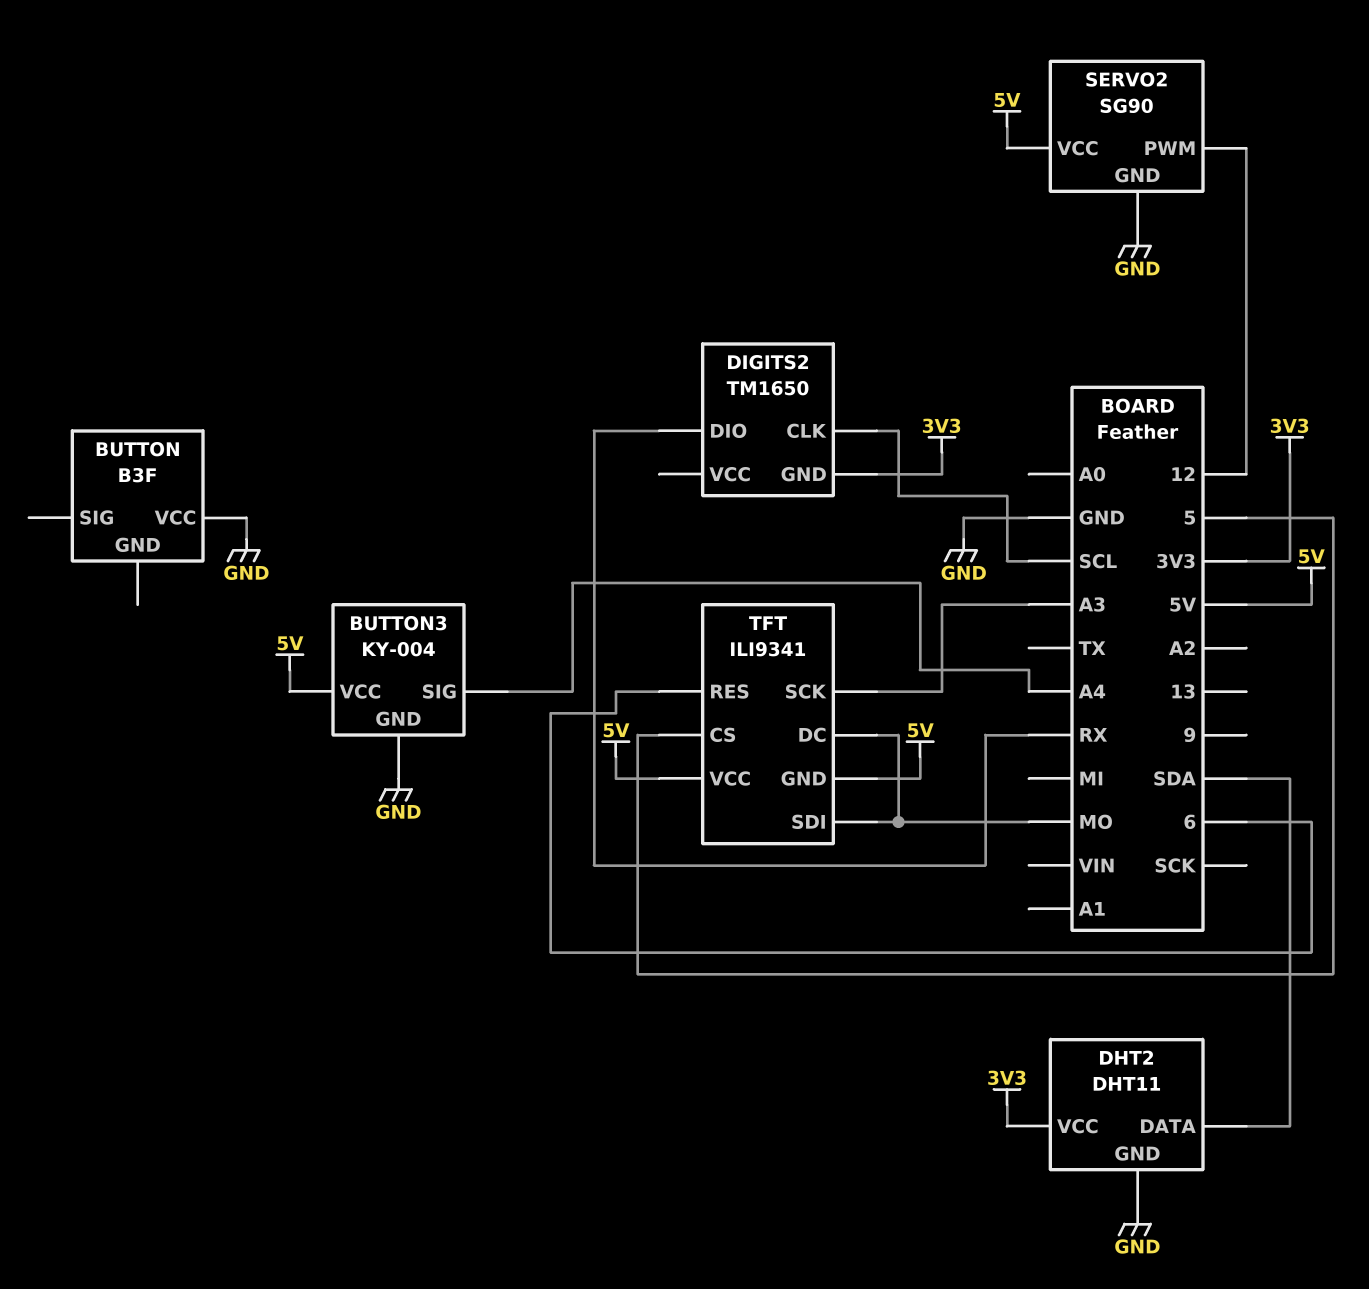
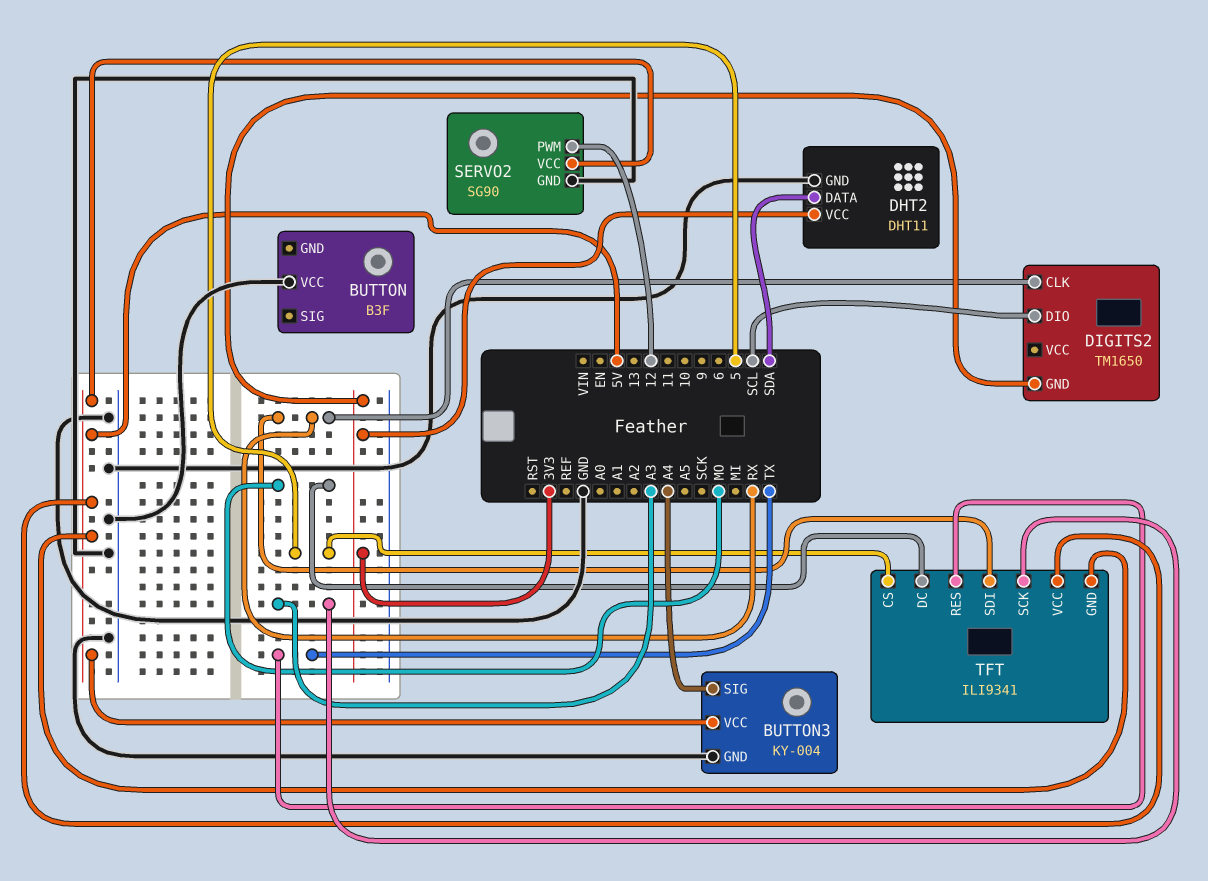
DIGITS2 pin CLK: SCL -> RX
DIGITS2 pin DIO: RX -> SCL
TFT pin RES: 6 -> TX
TFT pin SDI: MO -> RX

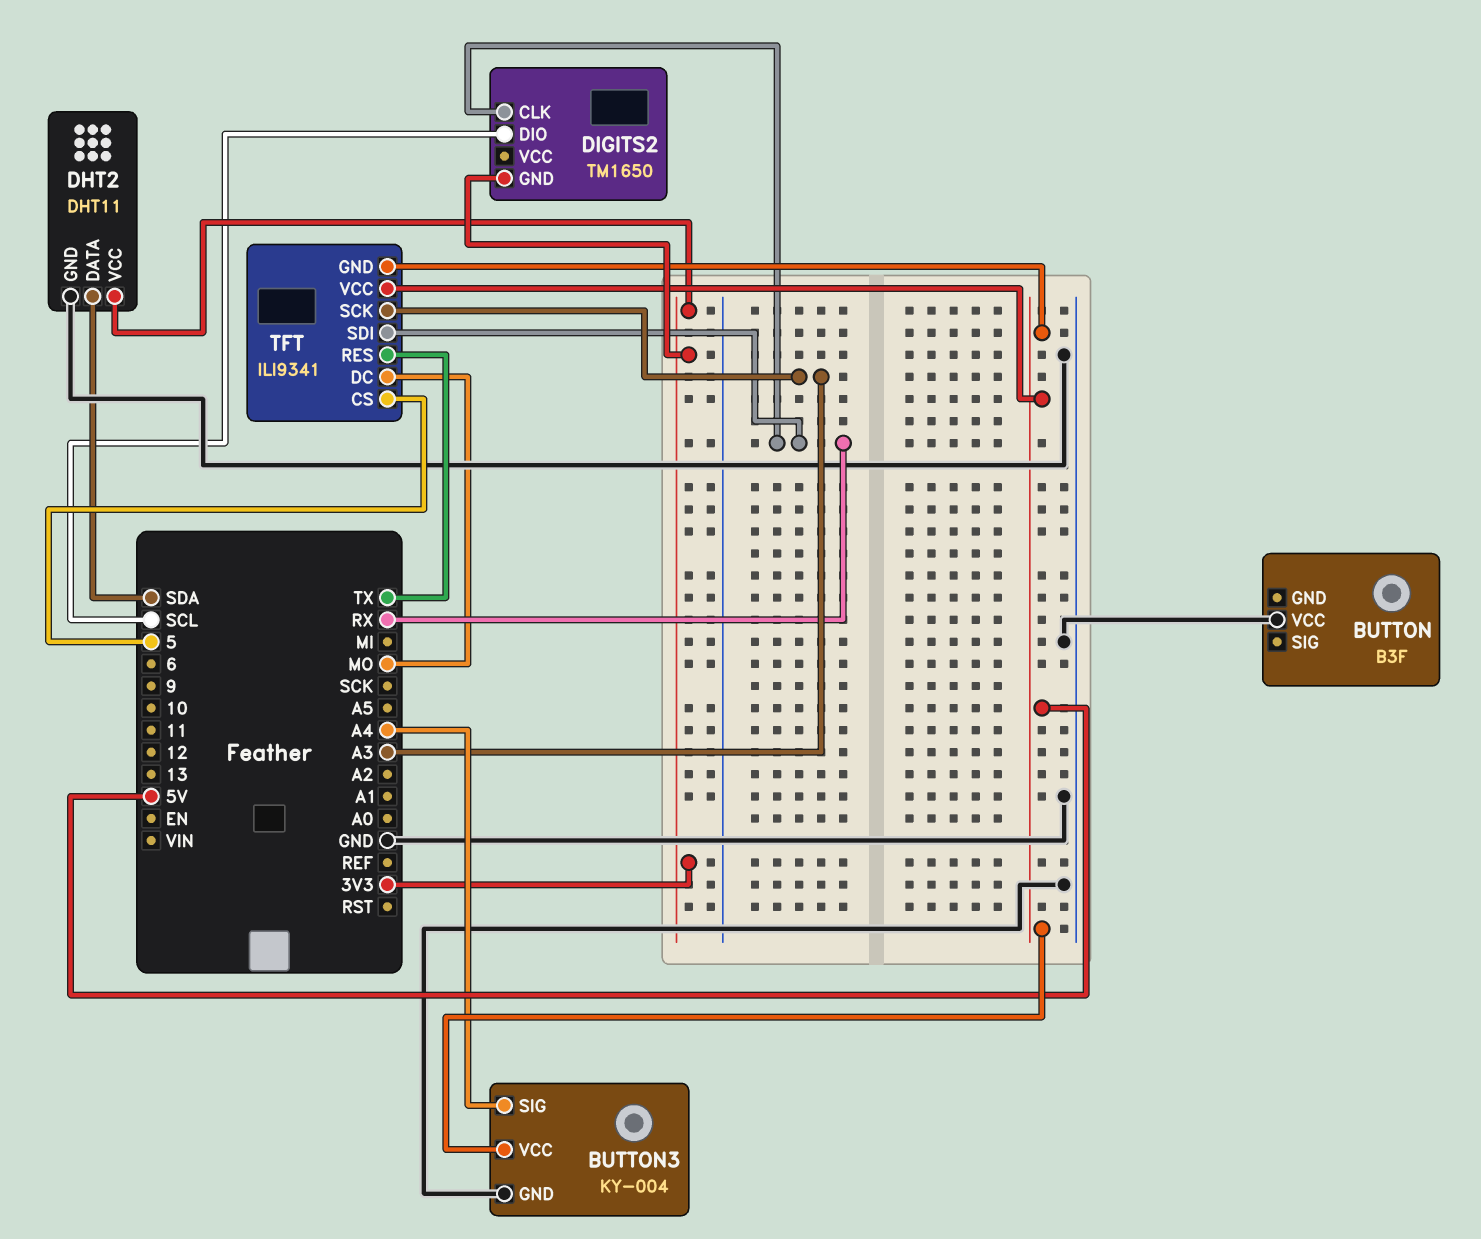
SERVO2: SG90 -> none
SERVO2 pin GND: GND -> none
SERVO2 pin PWM: 12 -> none
SERVO2 pin VCC: 5V -> none

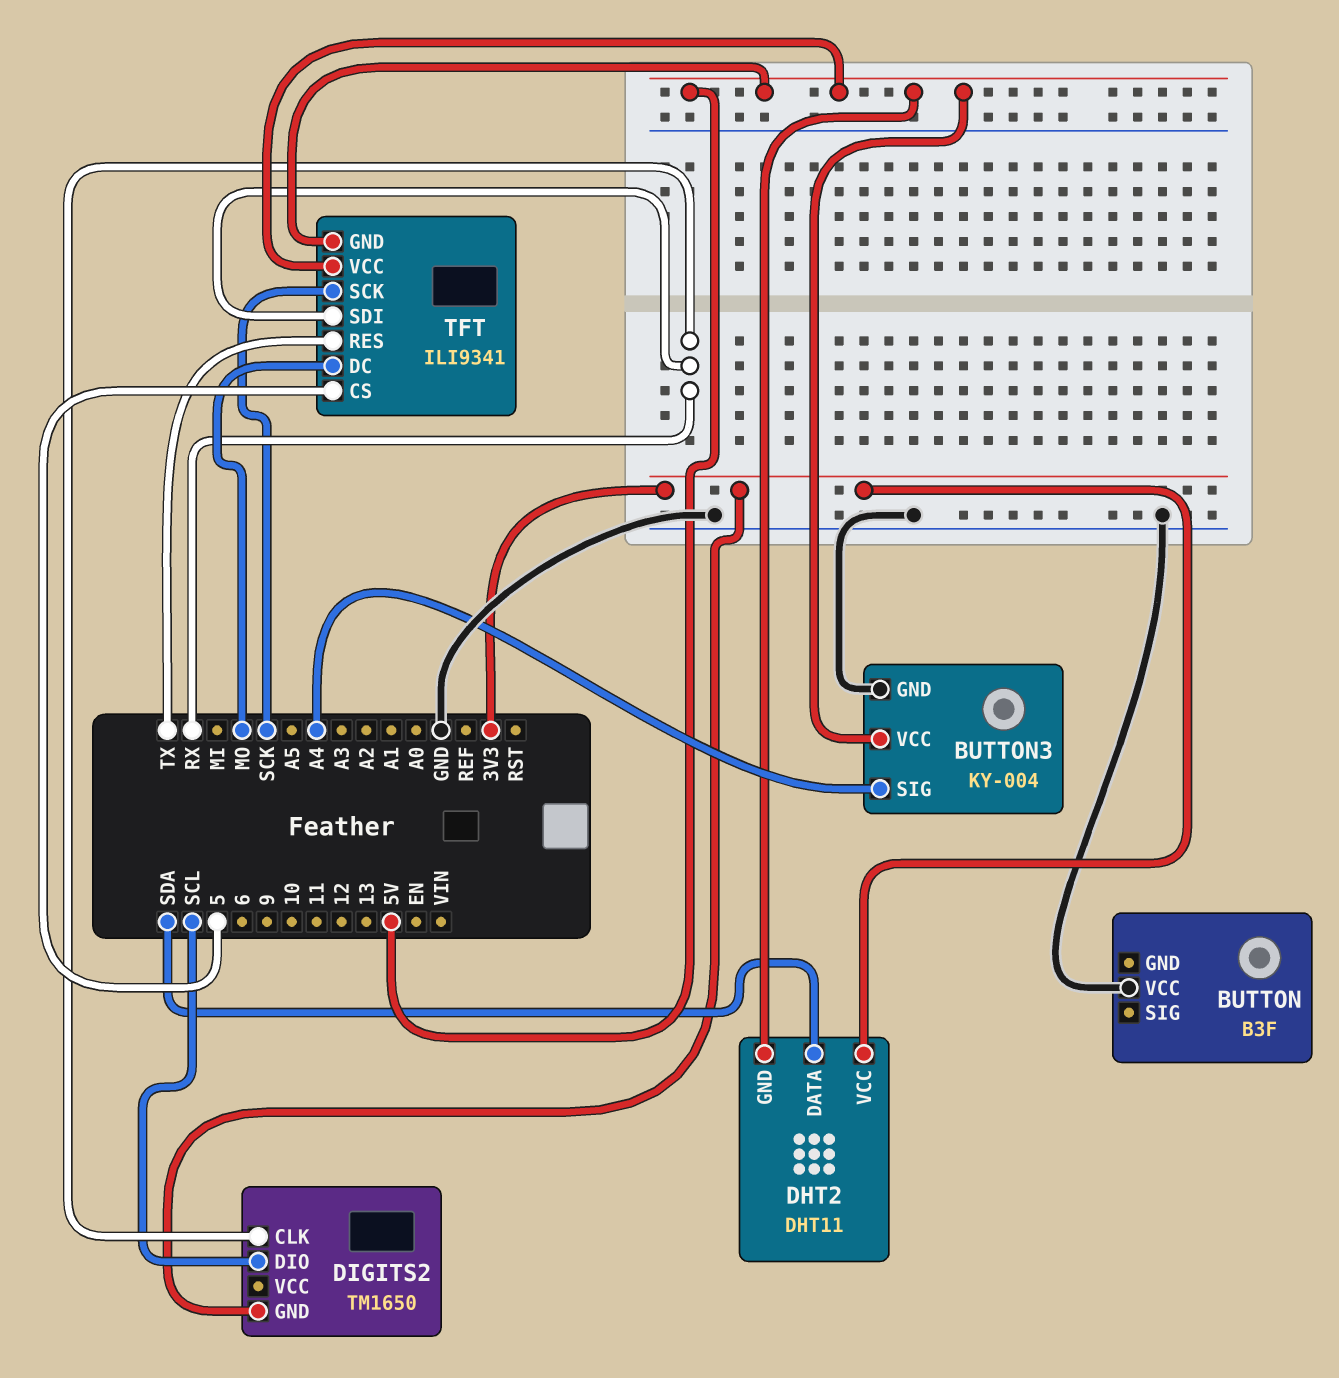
DHT2 pin GND: GND -> 5V
TFT pin SCK: A3 -> SCK

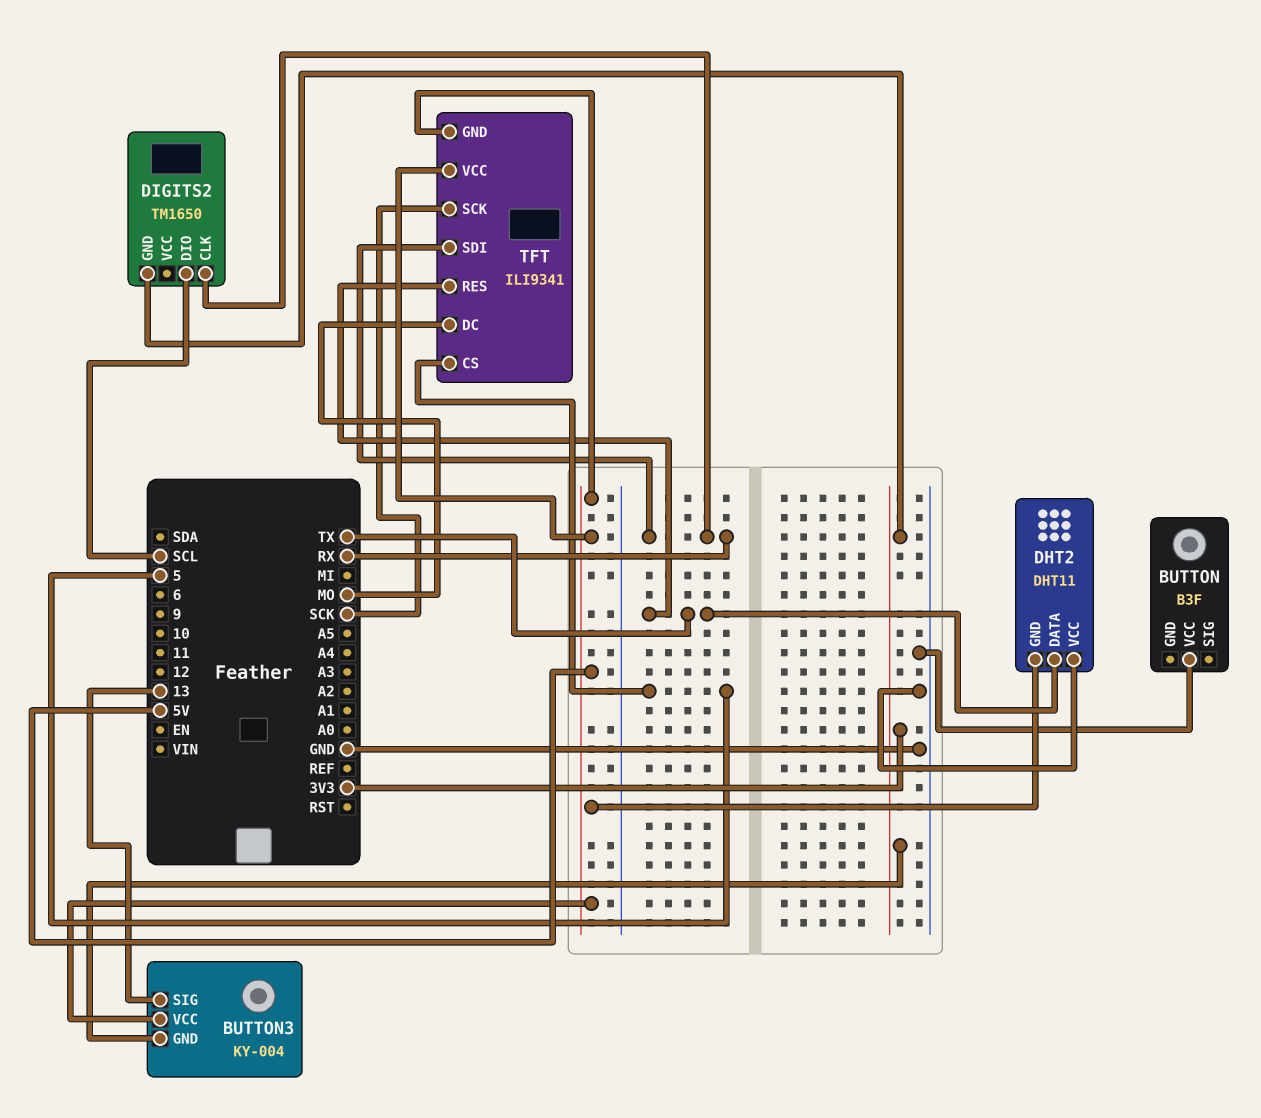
BUTTON3 pin GND: GND -> 3V3
BUTTON3 pin SIG: A4 -> 13
DHT2 pin DATA: SDA -> TX
DHT2 pin VCC: 3V3 -> GND

